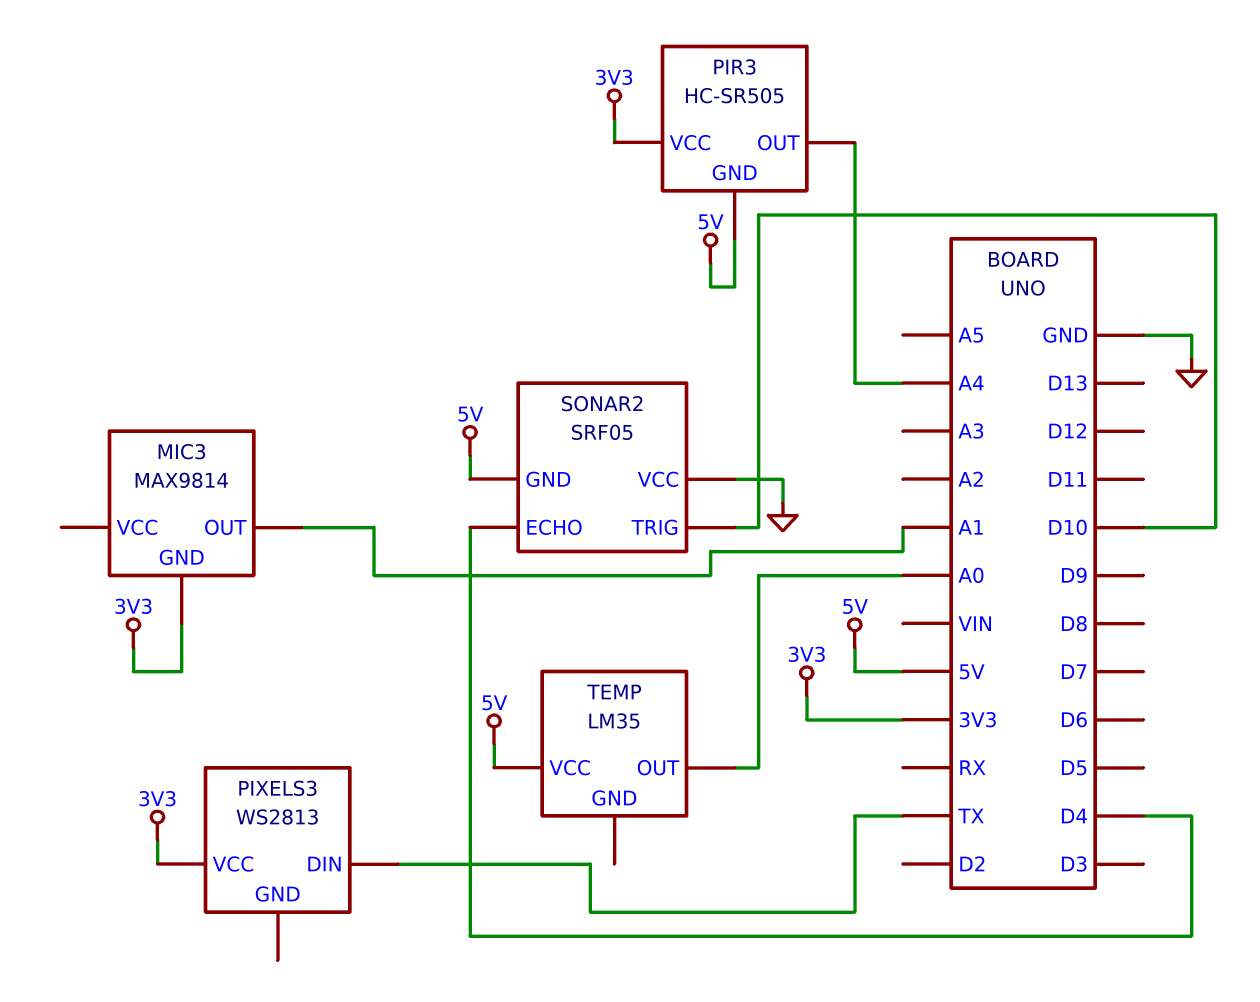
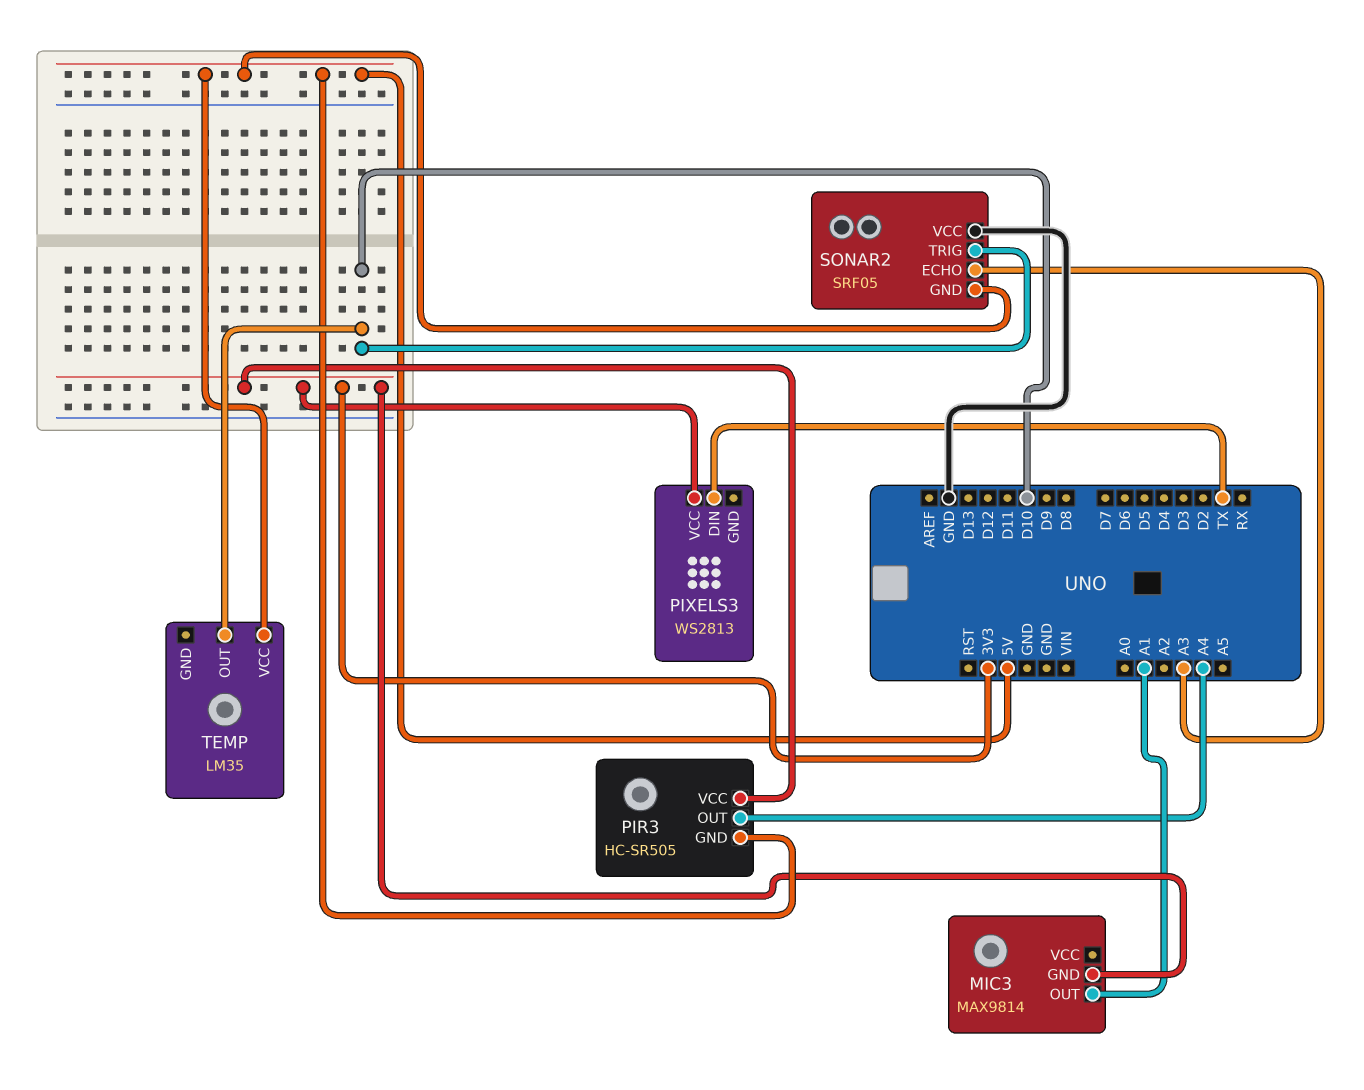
SONAR2 pin ECHO: D4 -> A3
TEMP pin OUT: A0 -> D10

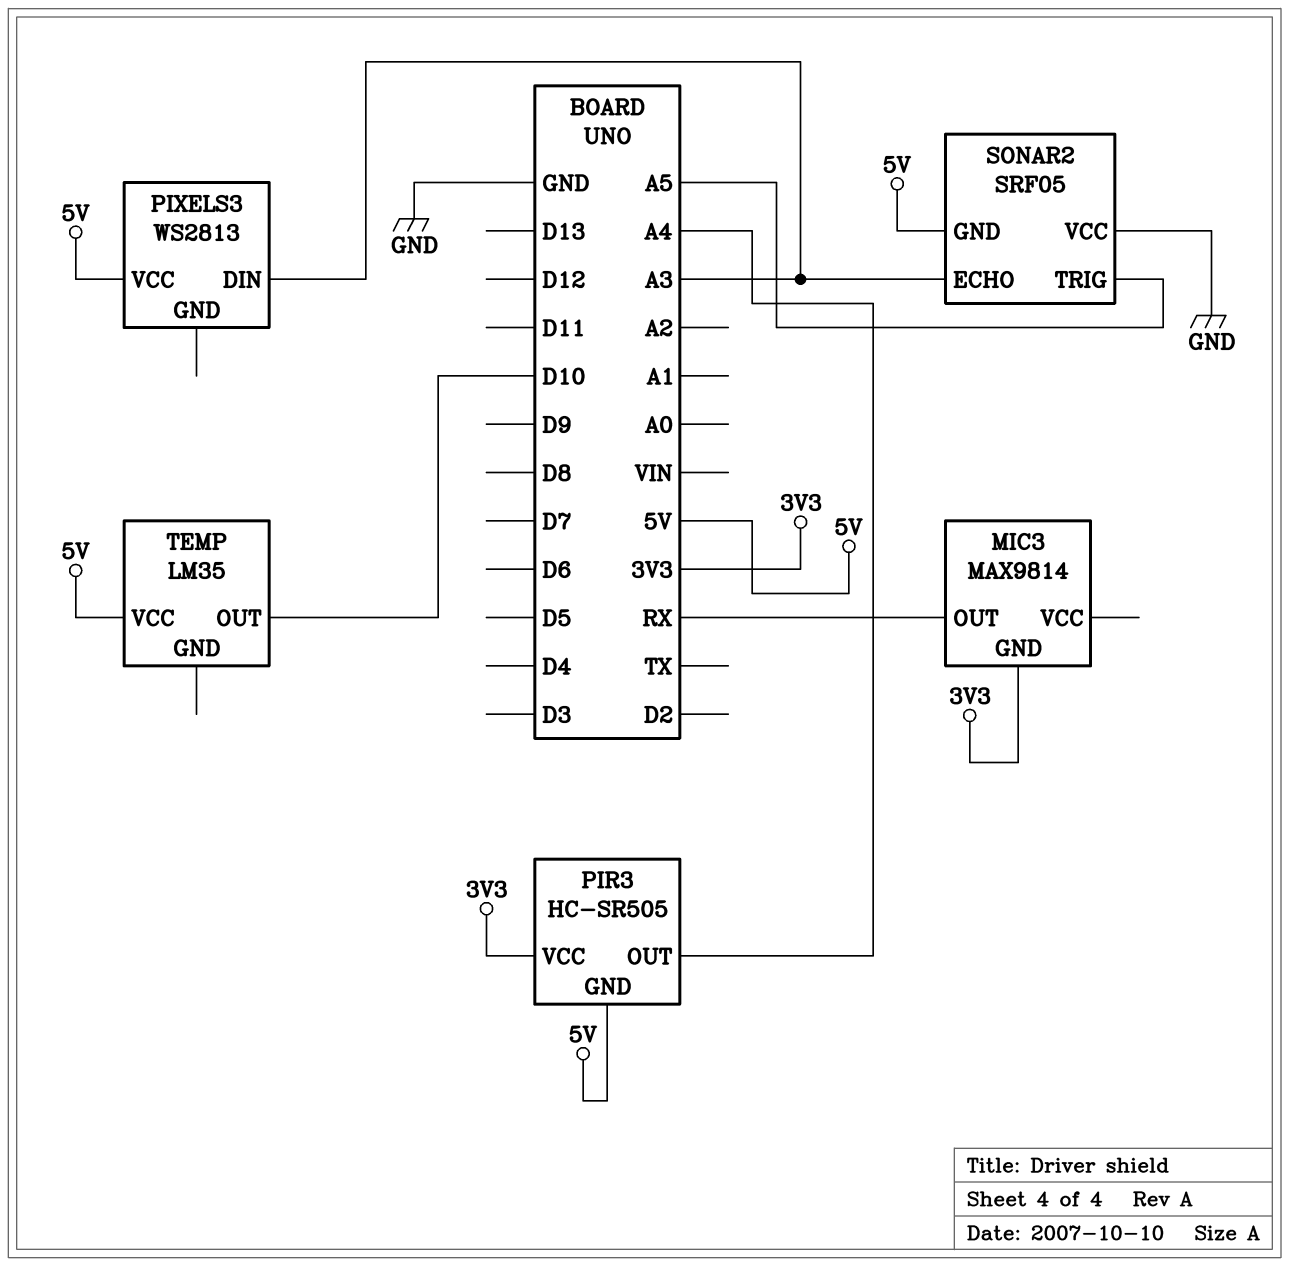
MIC3 pin OUT: A1 -> RX
PIXELS3 pin DIN: TX -> A3
PIXELS3 pin VCC: 3V3 -> 5V
SONAR2 pin TRIG: D10 -> A5

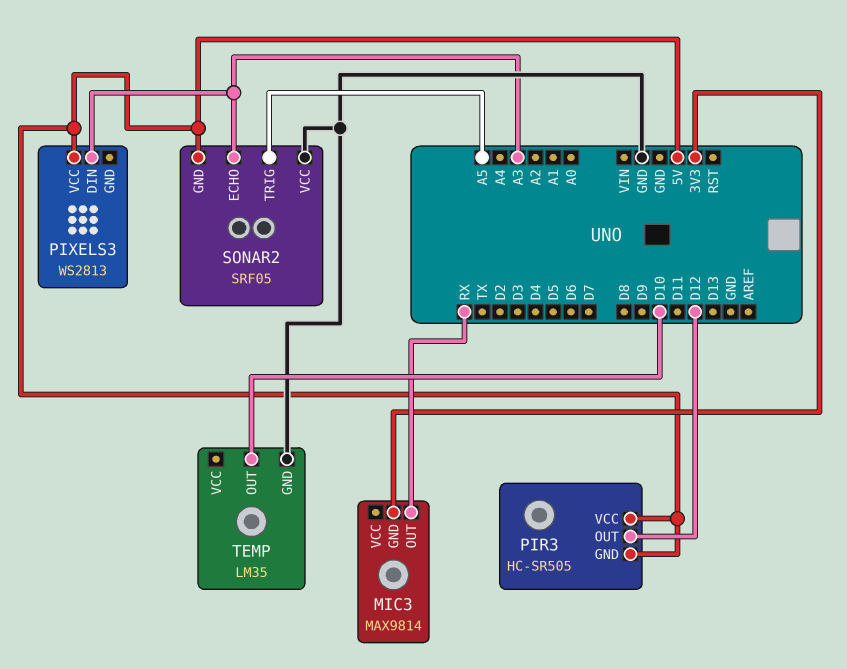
PIR3 pin OUT: A4 -> D12
PIR3 pin VCC: 3V3 -> 5V
TEMP pin GND: none -> GND
TEMP pin VCC: 5V -> none

